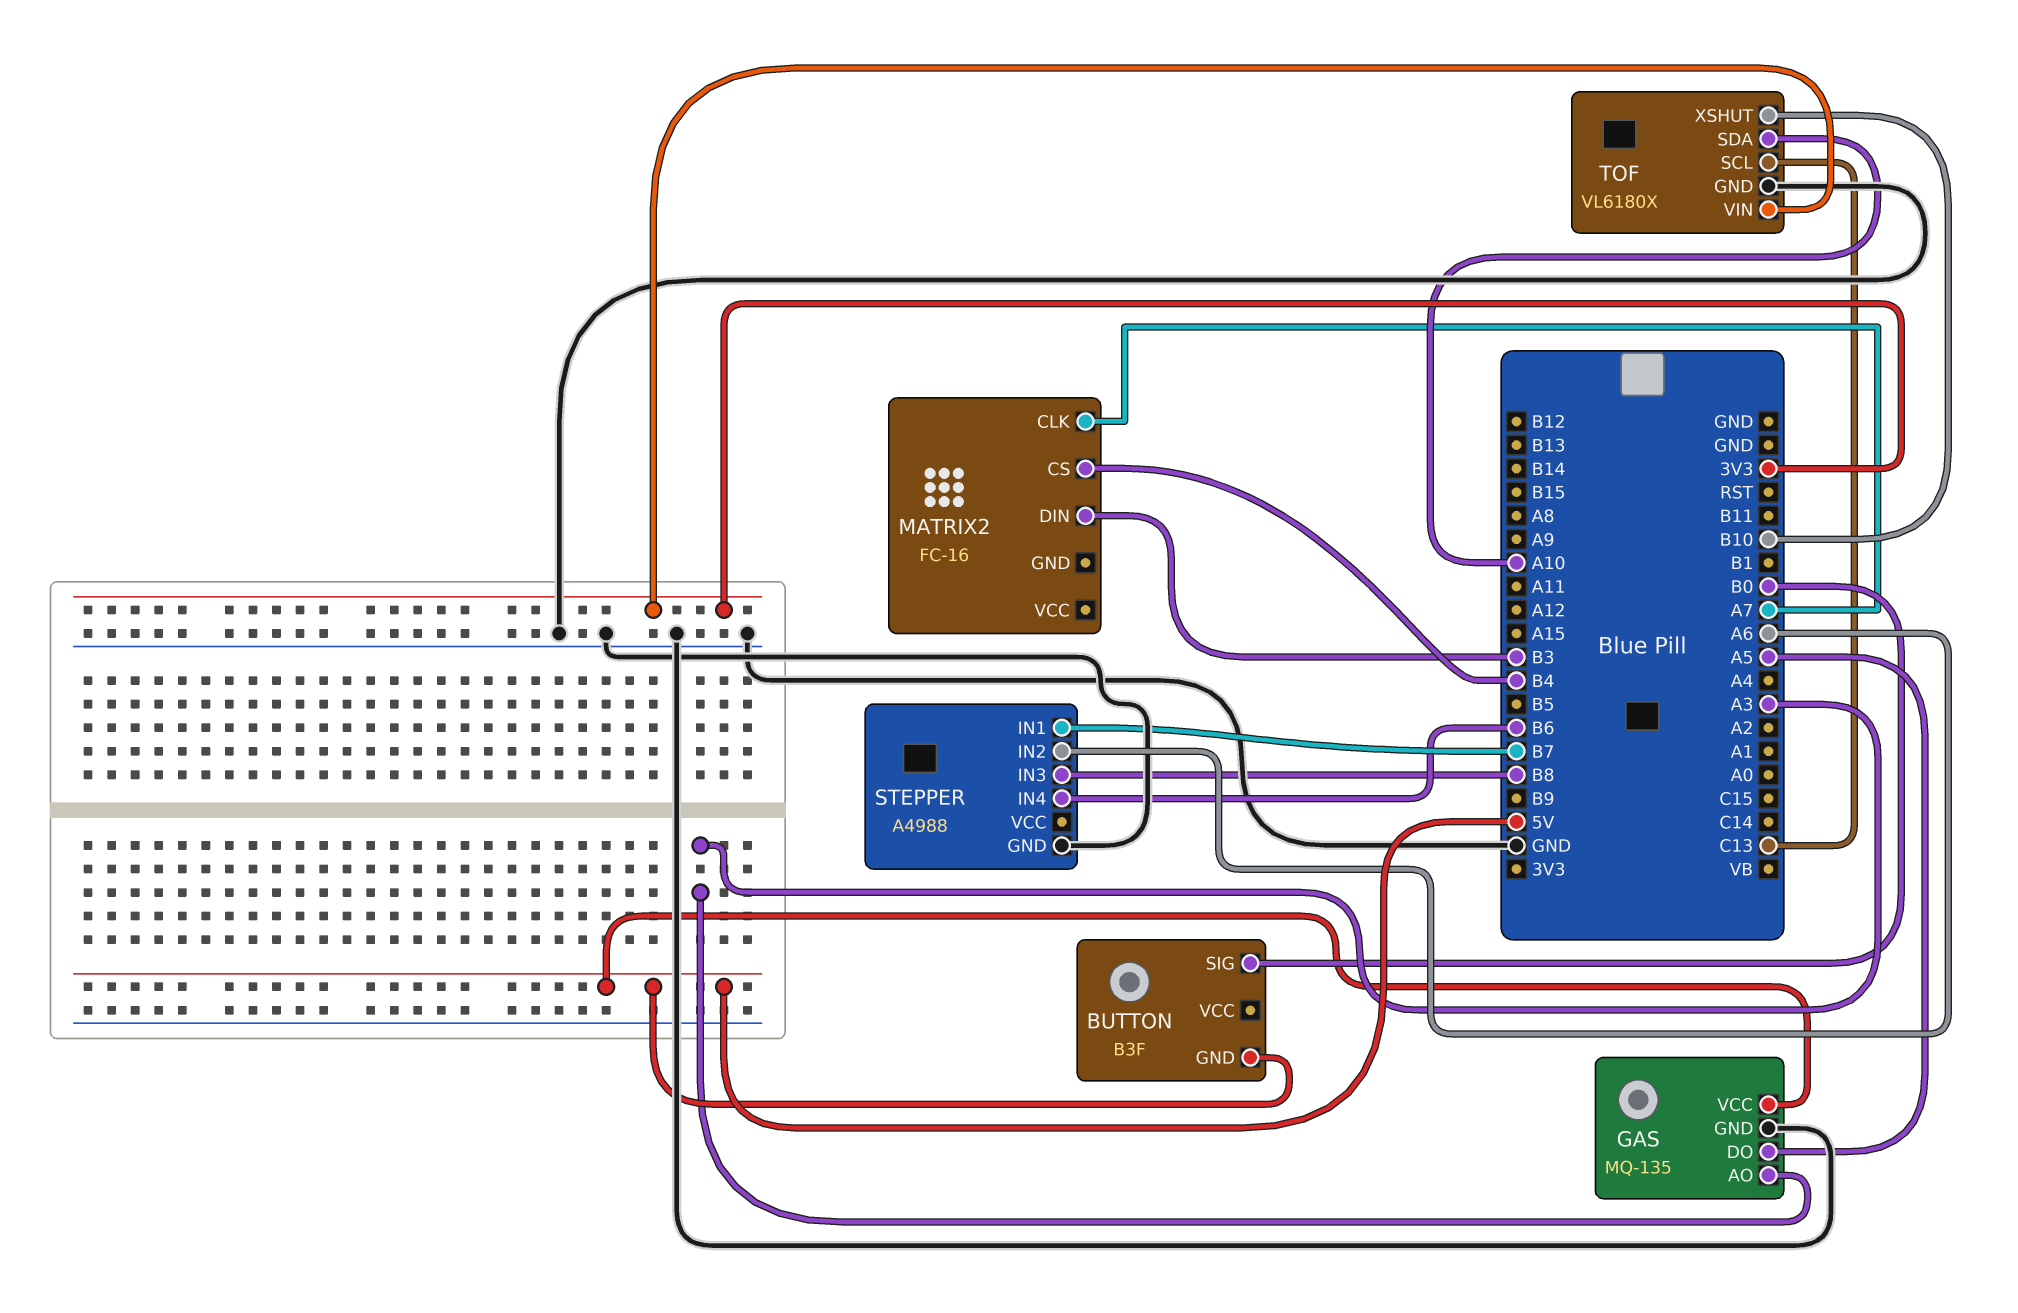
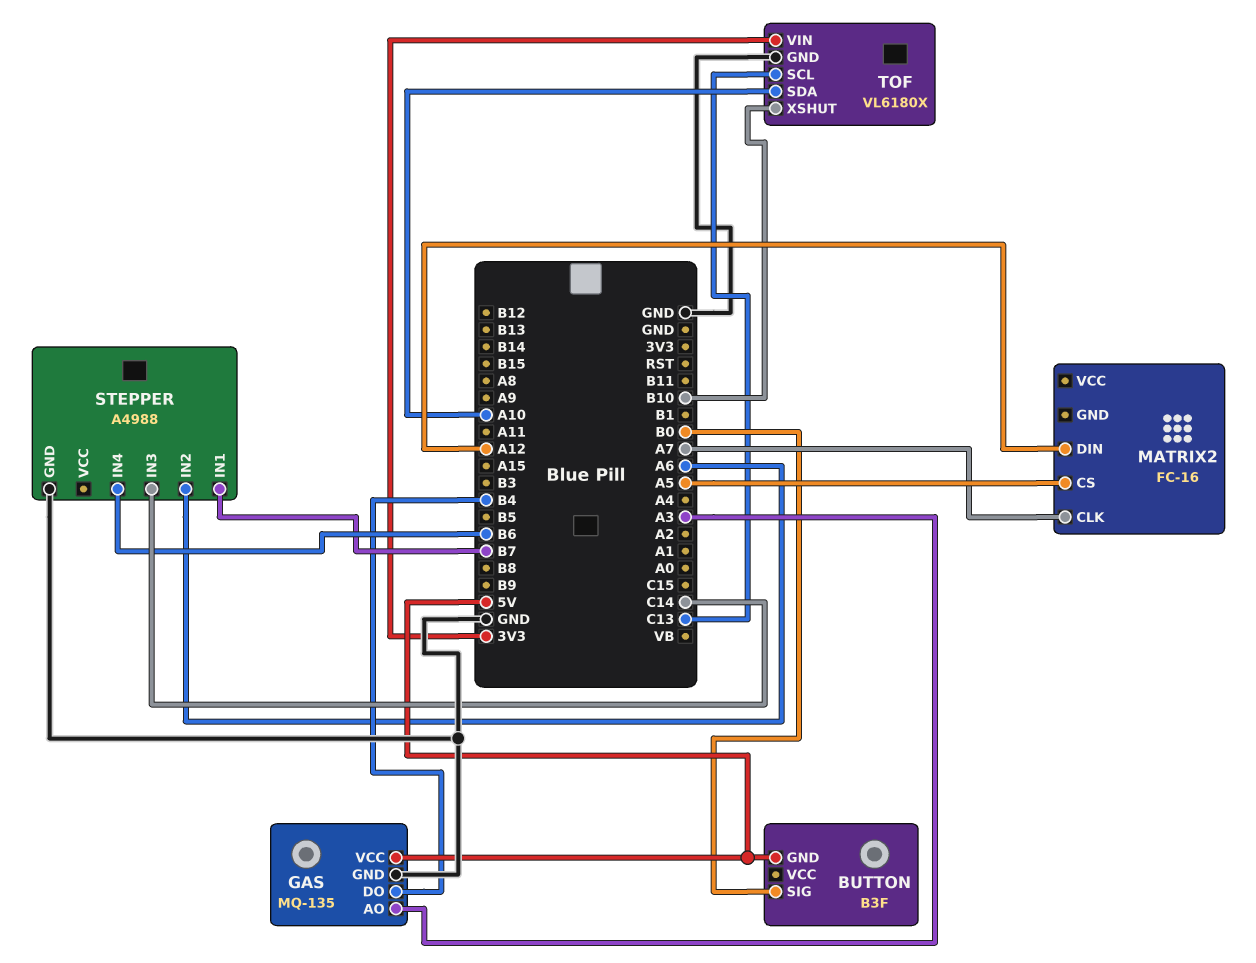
GAS pin DO: A5 -> B4
MATRIX2 pin CS: B4 -> A5
MATRIX2 pin DIN: B3 -> A12
STEPPER pin IN3: B8 -> C14

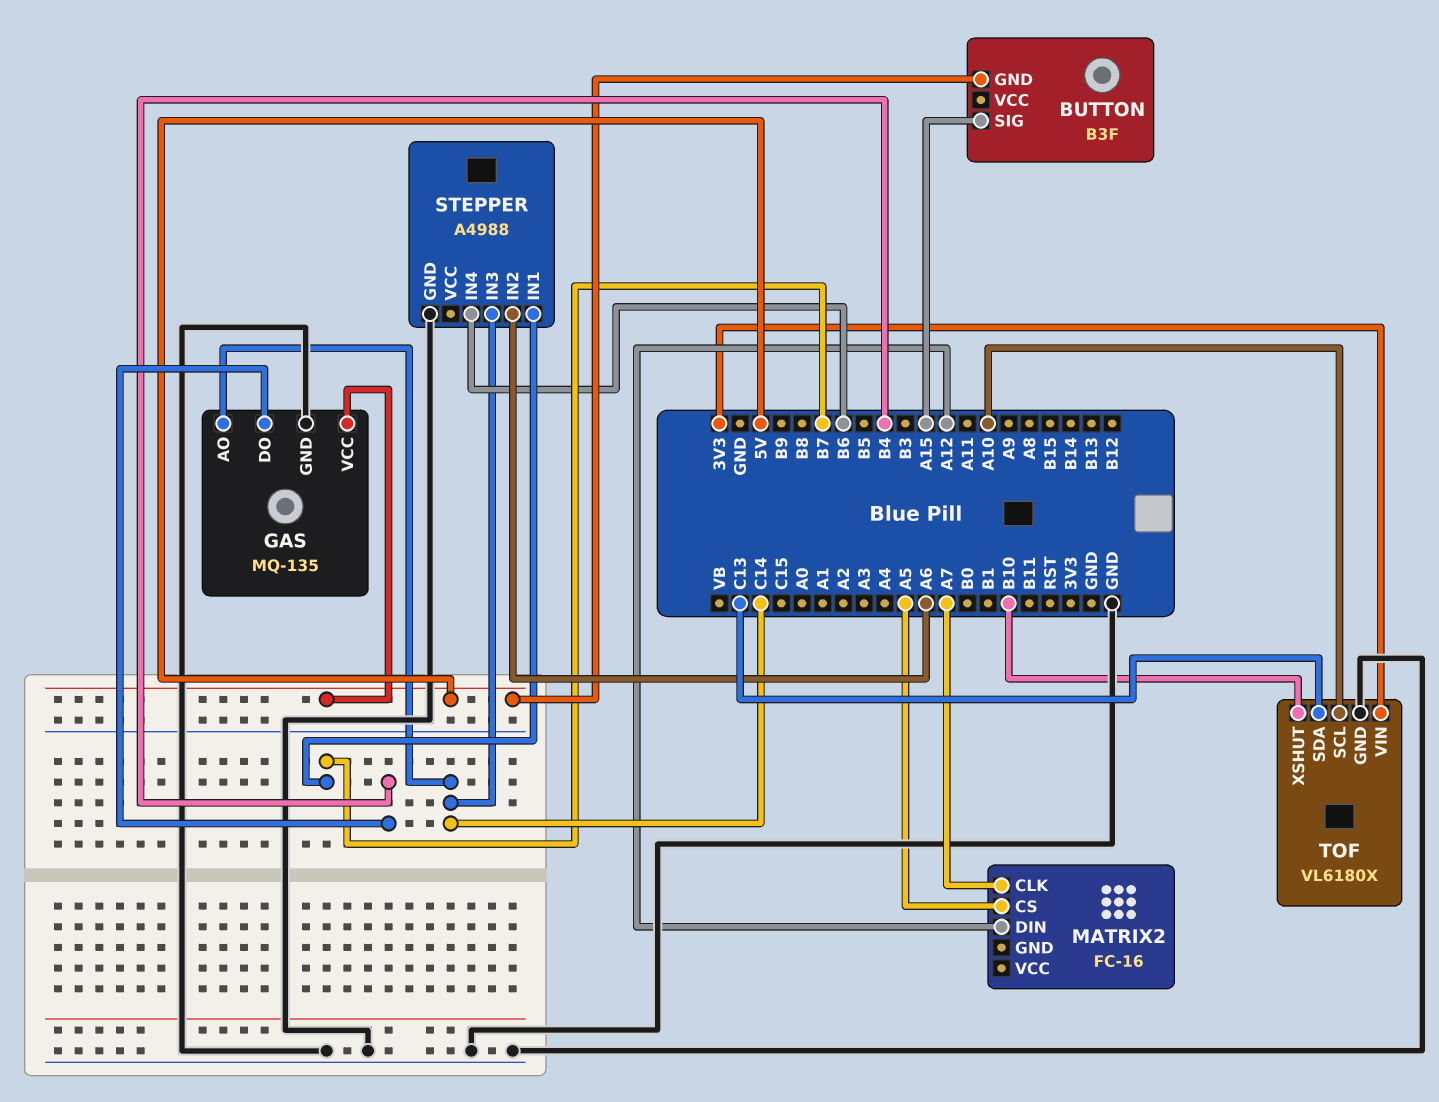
BUTTON pin SIG: B0 -> A15
GAS pin AO: A3 -> C14
TOF pin SCL: C13 -> A10
TOF pin SDA: A10 -> C13

